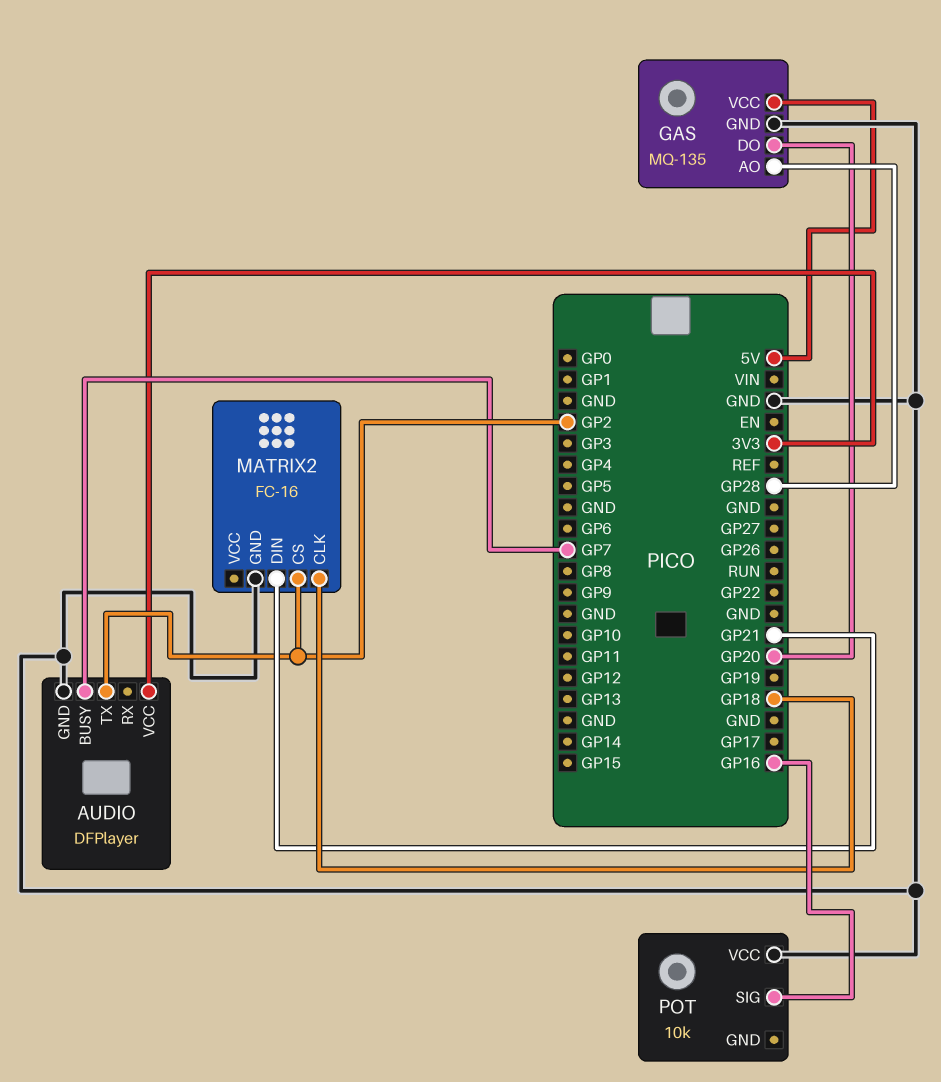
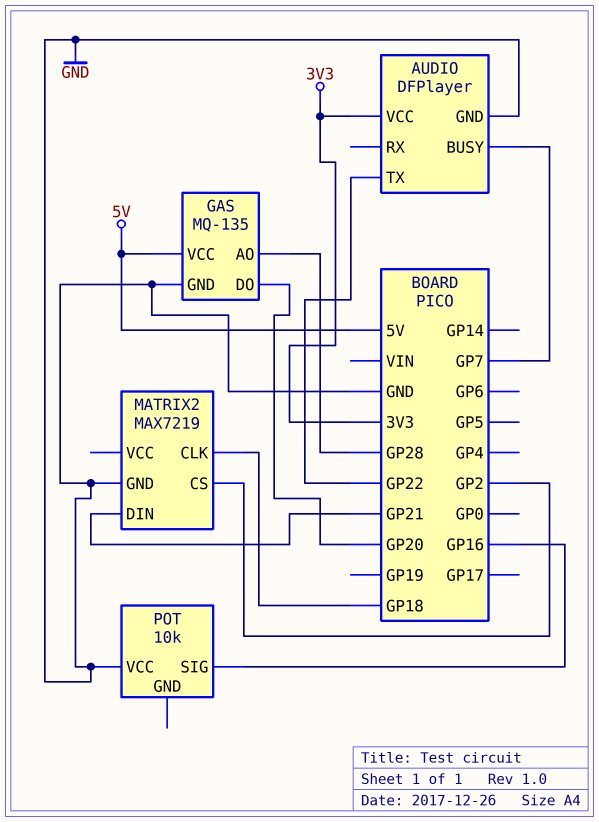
AUDIO pin TX: GP2 -> GP22
MATRIX2: FC-16 -> MAX7219

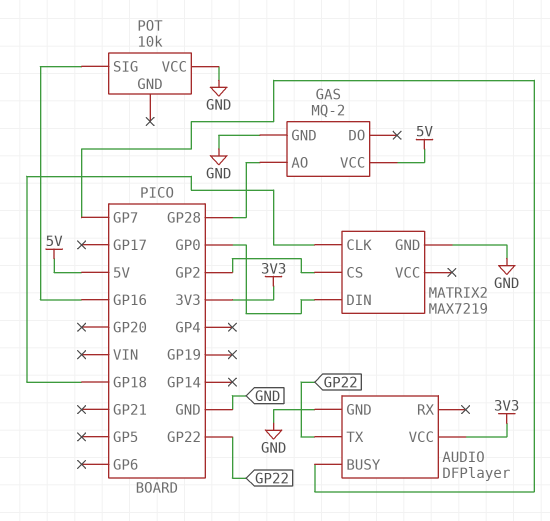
GAS: MQ-135 -> MQ-2
GAS pin DO: GP20 -> none
MATRIX2 pin DIN: GP21 -> GP0

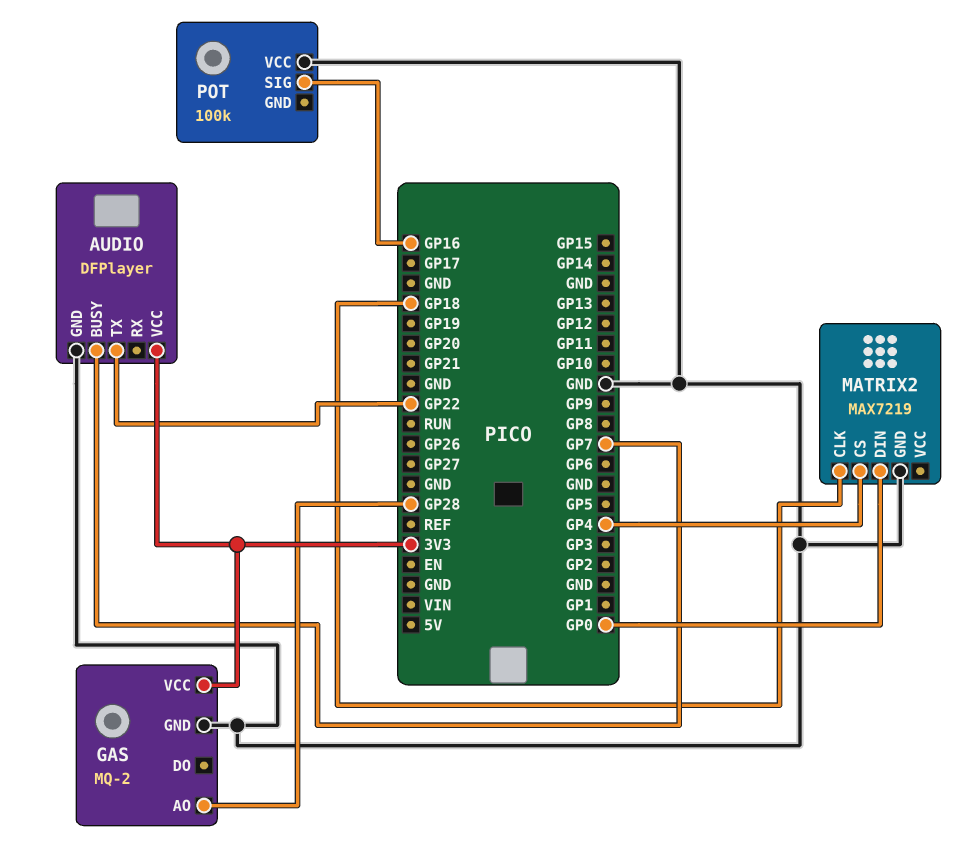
GAS pin VCC: 5V -> 3V3
MATRIX2 pin CS: GP2 -> GP4
POT: 10k -> 100k

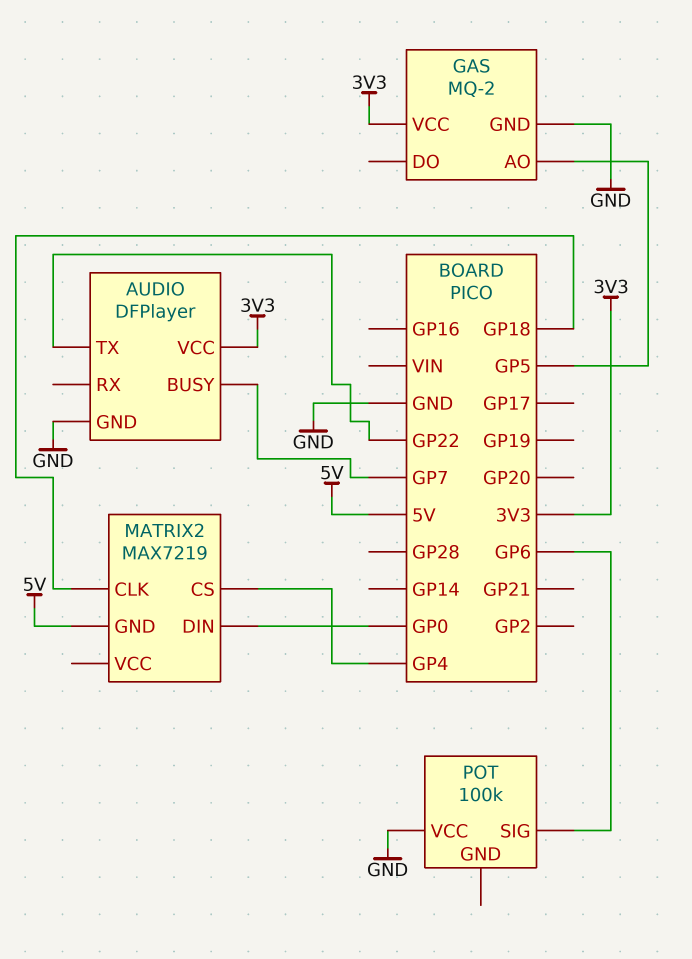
GAS pin AO: GP28 -> GP5
MATRIX2 pin GND: GND -> 5V
POT pin SIG: GP16 -> GP6

